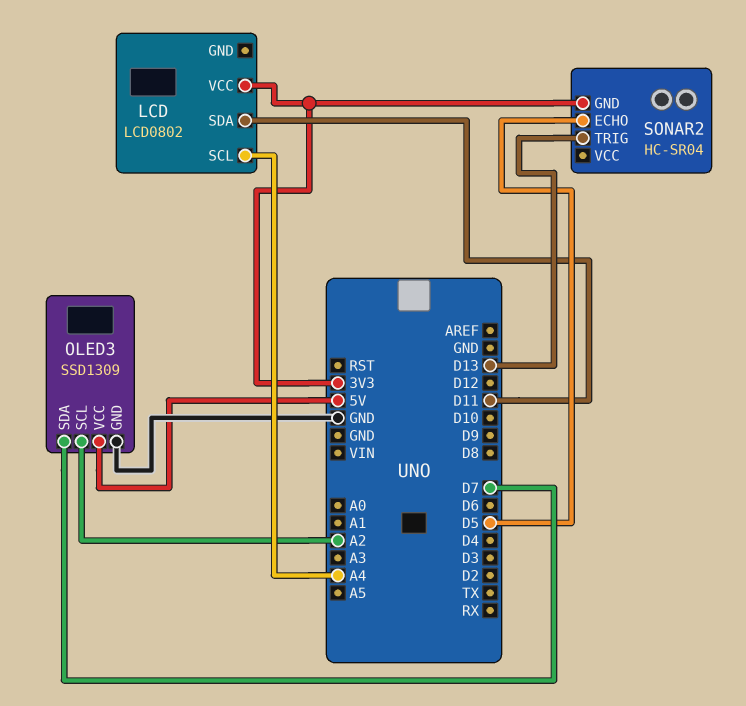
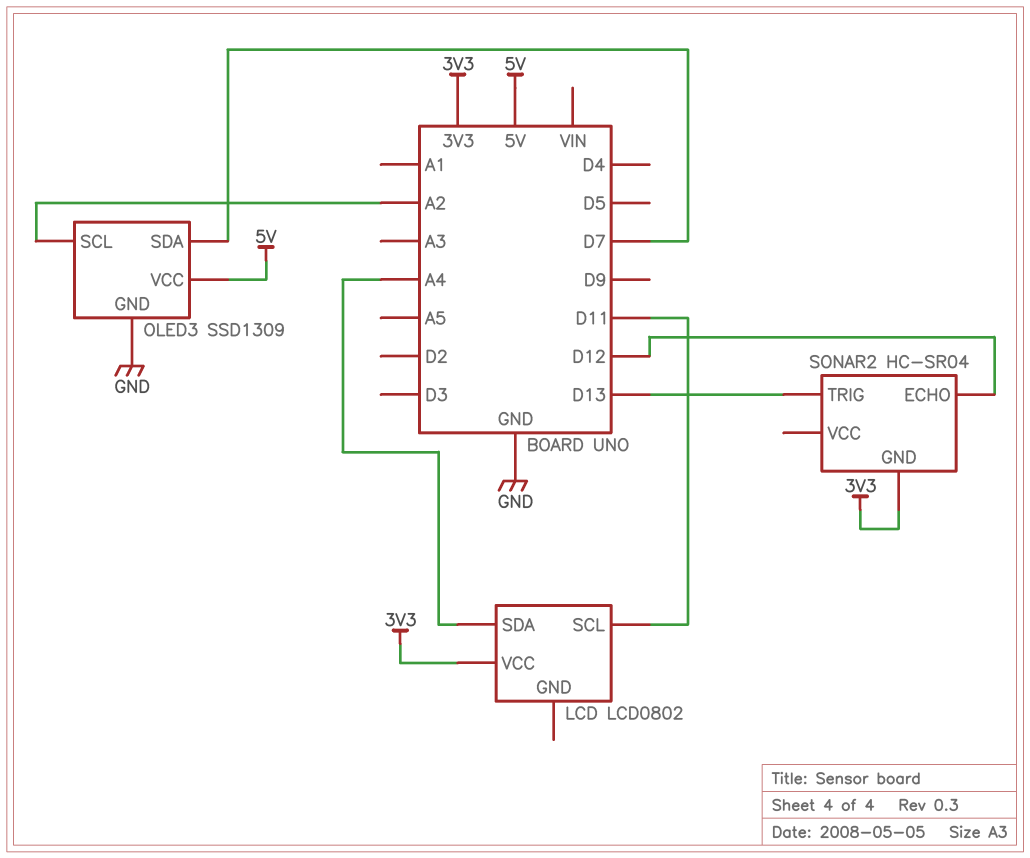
LCD pin SCL: A4 -> D11
LCD pin SDA: D11 -> A4
SONAR2 pin ECHO: D5 -> D12

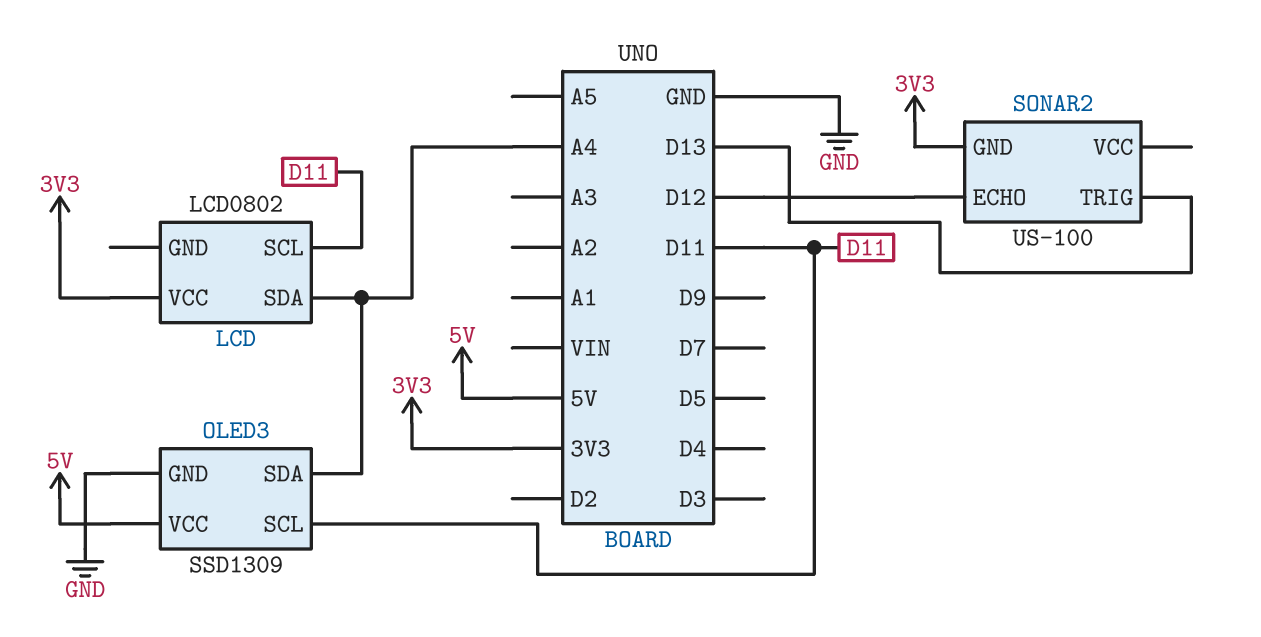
OLED3 pin SCL: A2 -> D11
OLED3 pin SDA: D7 -> A4
SONAR2: HC-SR04 -> US-100

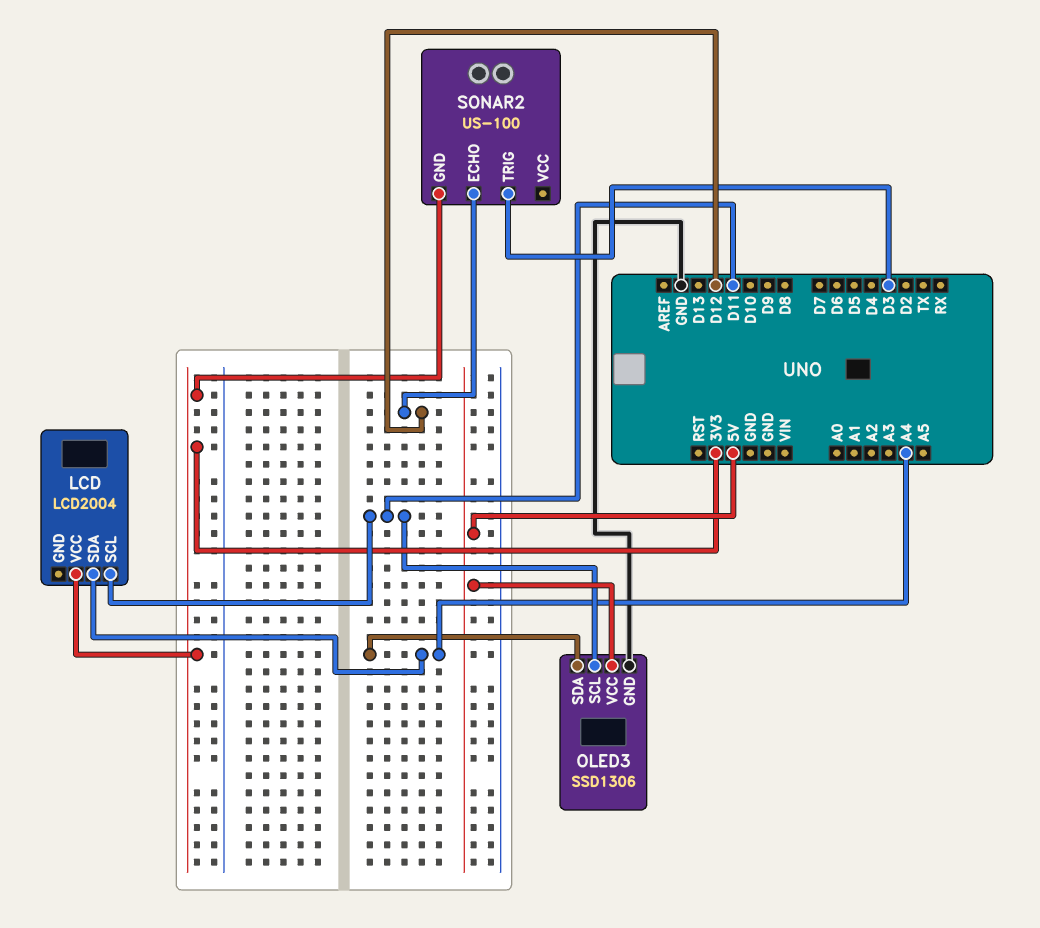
LCD: LCD0802 -> LCD2004
OLED3: SSD1309 -> SSD1306
SONAR2 pin TRIG: D13 -> D3

